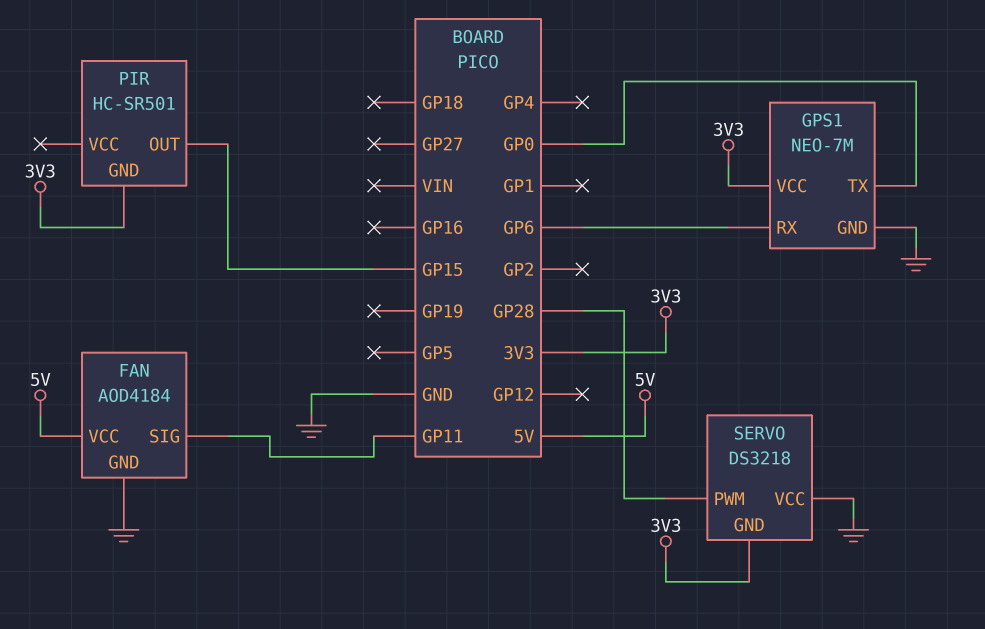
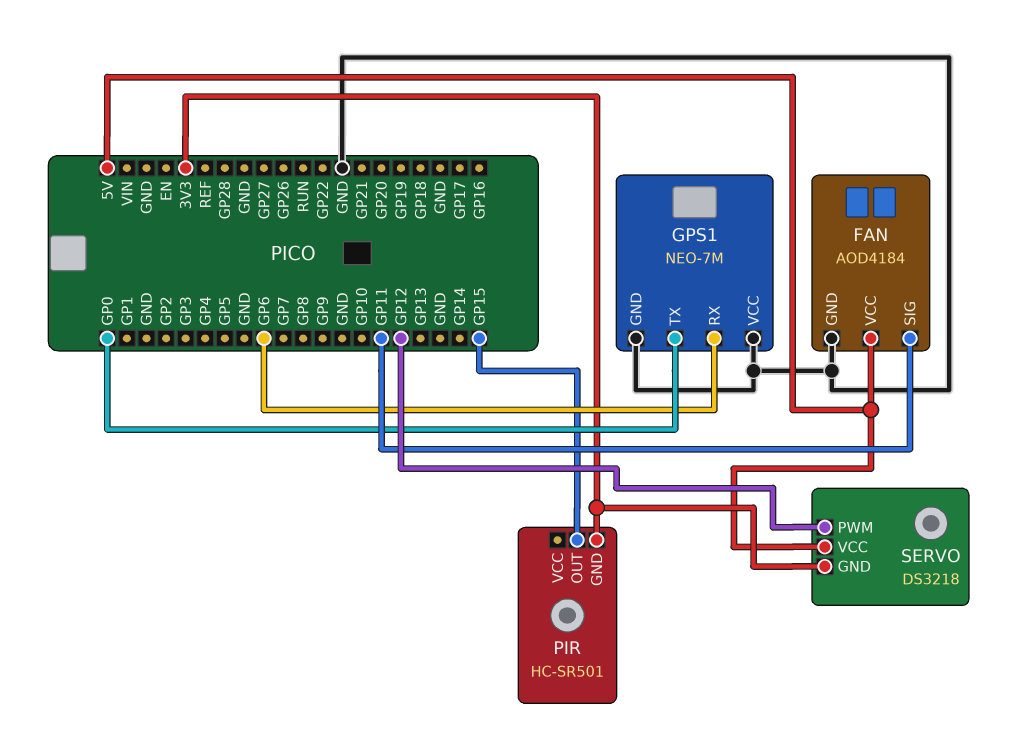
GPS1 pin VCC: 3V3 -> GND
SERVO pin PWM: GP28 -> GP12
SERVO pin VCC: GND -> 5V

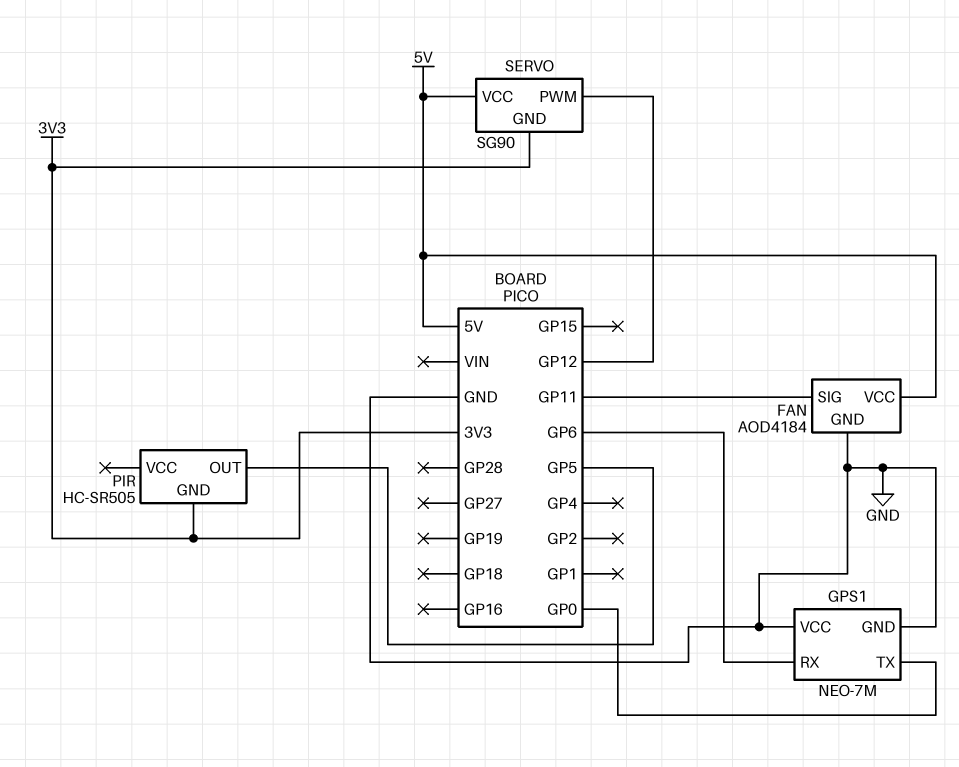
PIR: HC-SR501 -> HC-SR505
PIR pin OUT: GP15 -> GP5
SERVO: DS3218 -> SG90

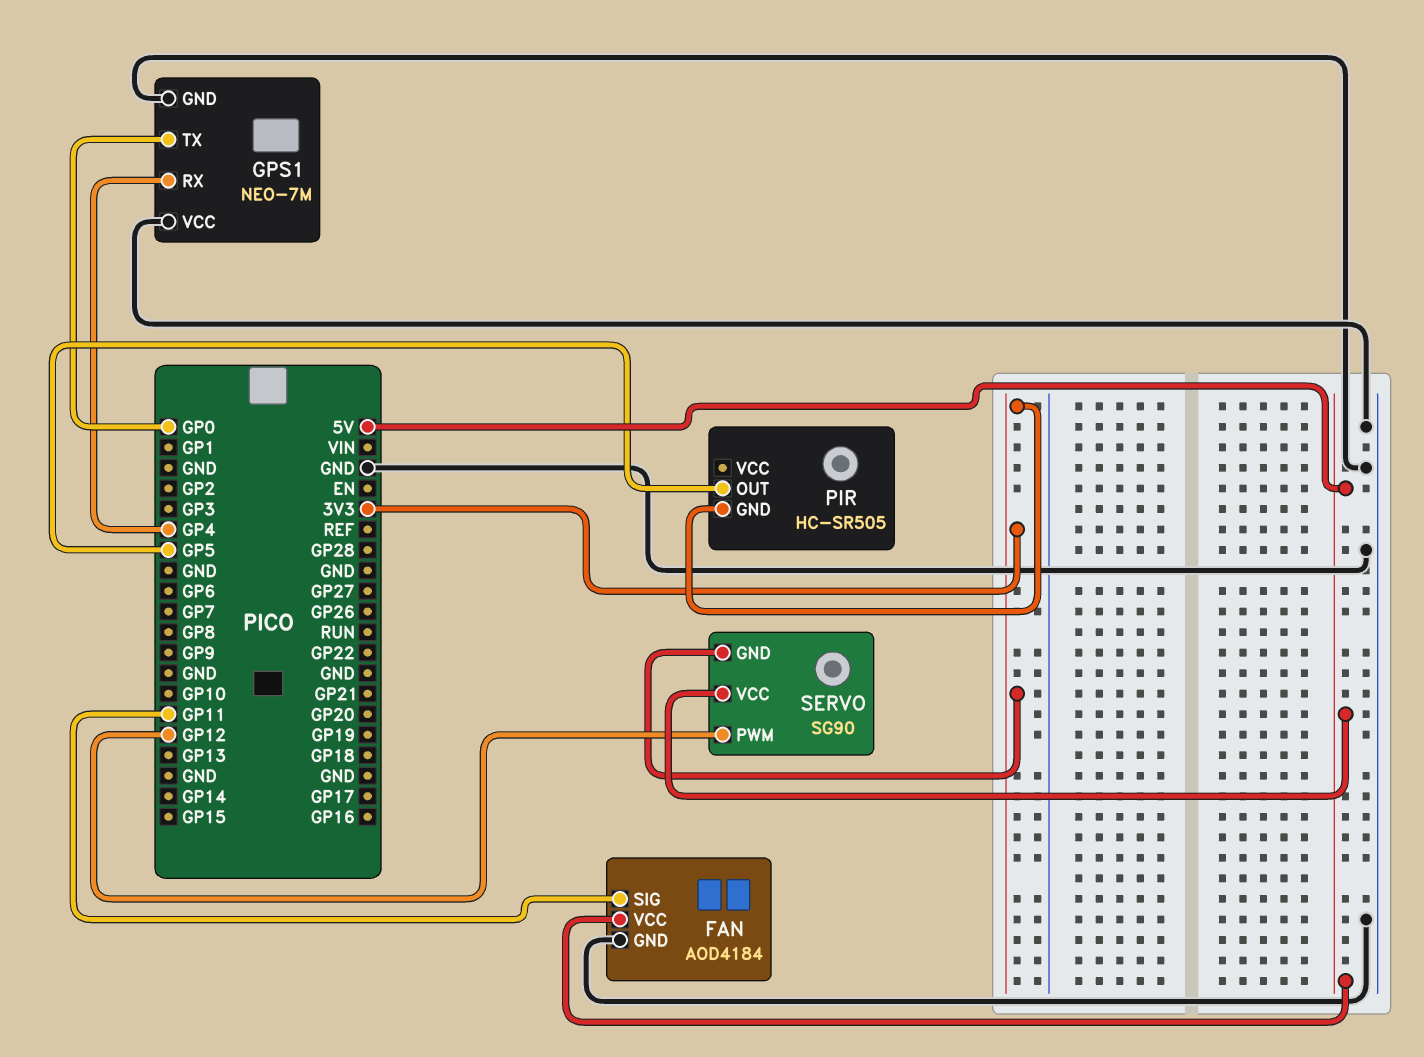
GPS1 pin RX: GP6 -> GP4

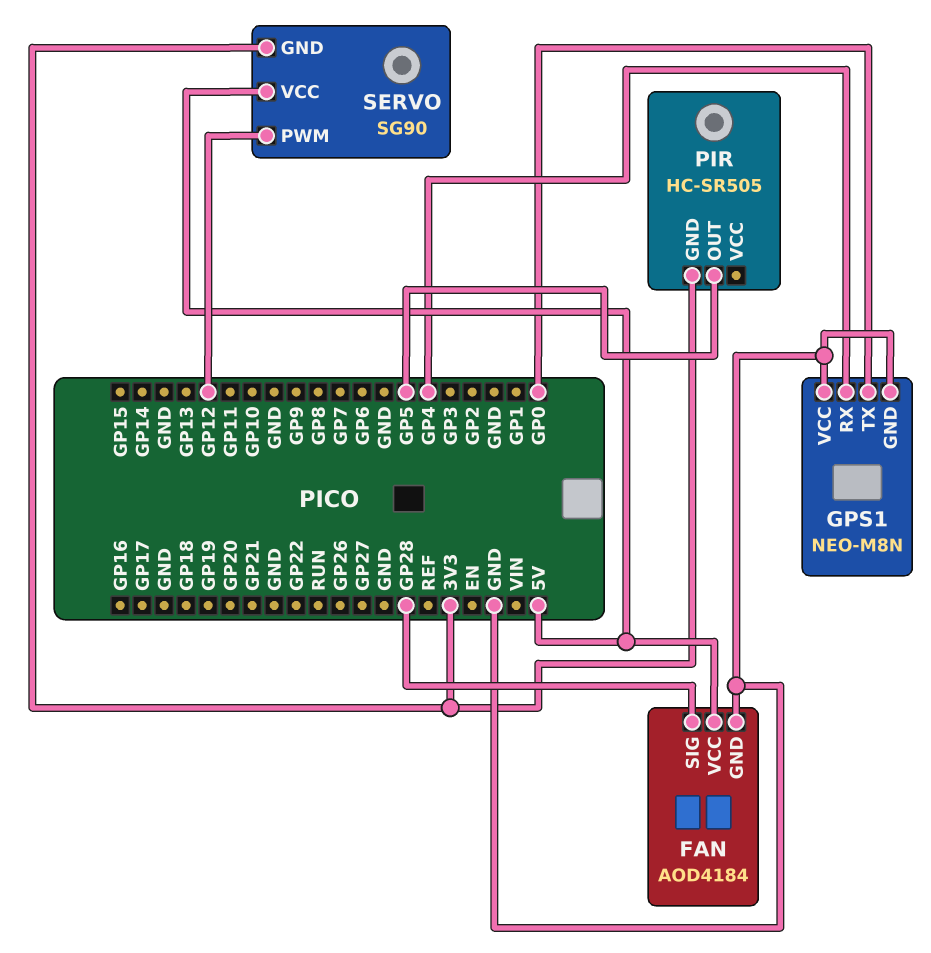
FAN pin SIG: GP11 -> GP28
GPS1: NEO-7M -> NEO-M8N

